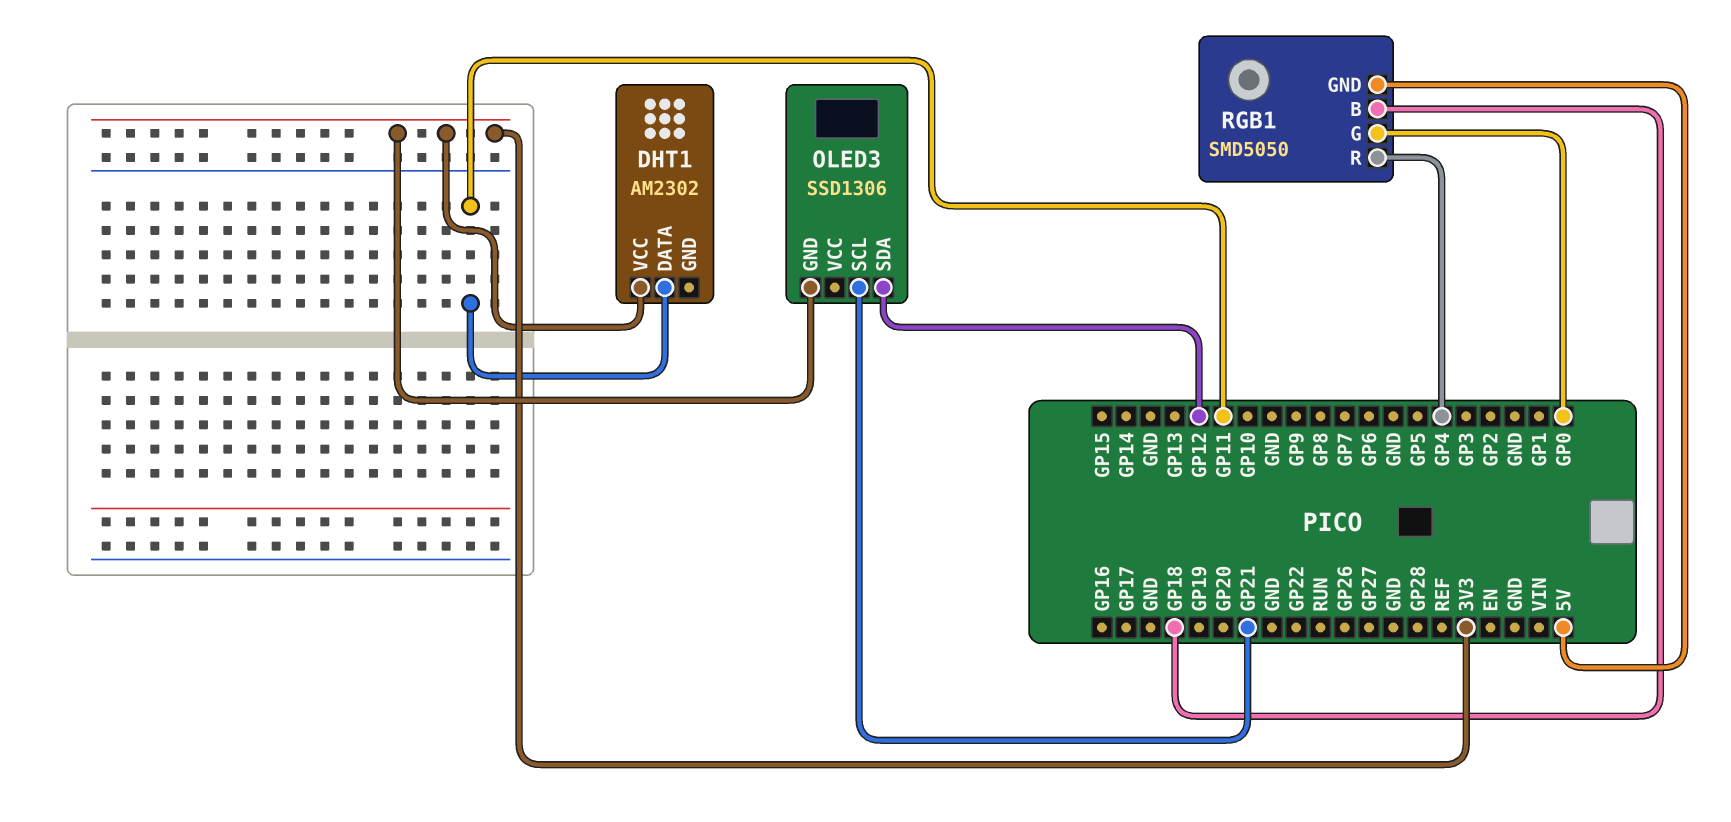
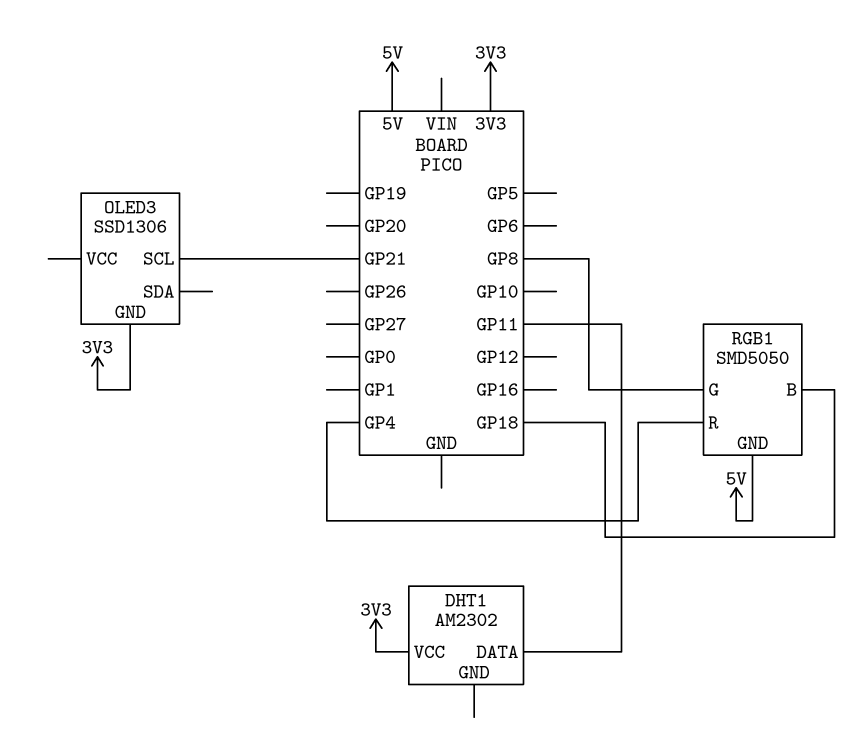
OLED3 pin SDA: GP12 -> none
RGB1 pin G: GP0 -> GP8

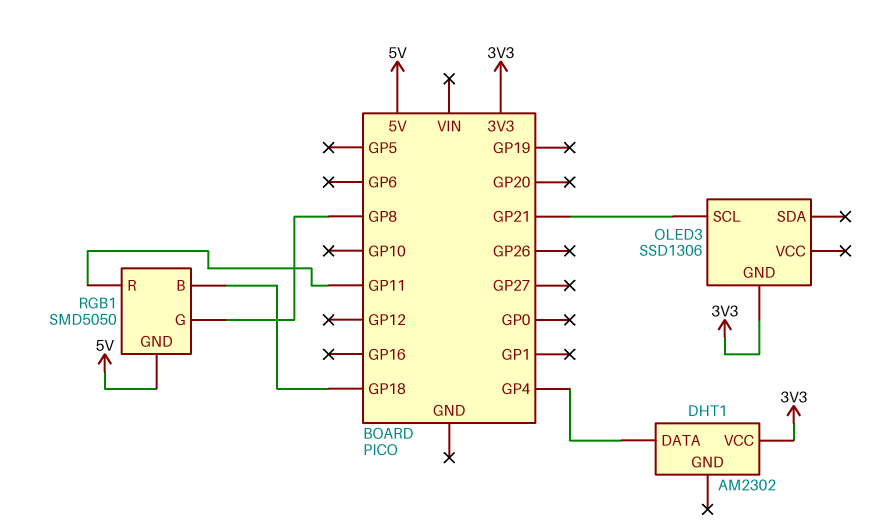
DHT1 pin DATA: GP11 -> GP4
RGB1 pin R: GP4 -> GP11

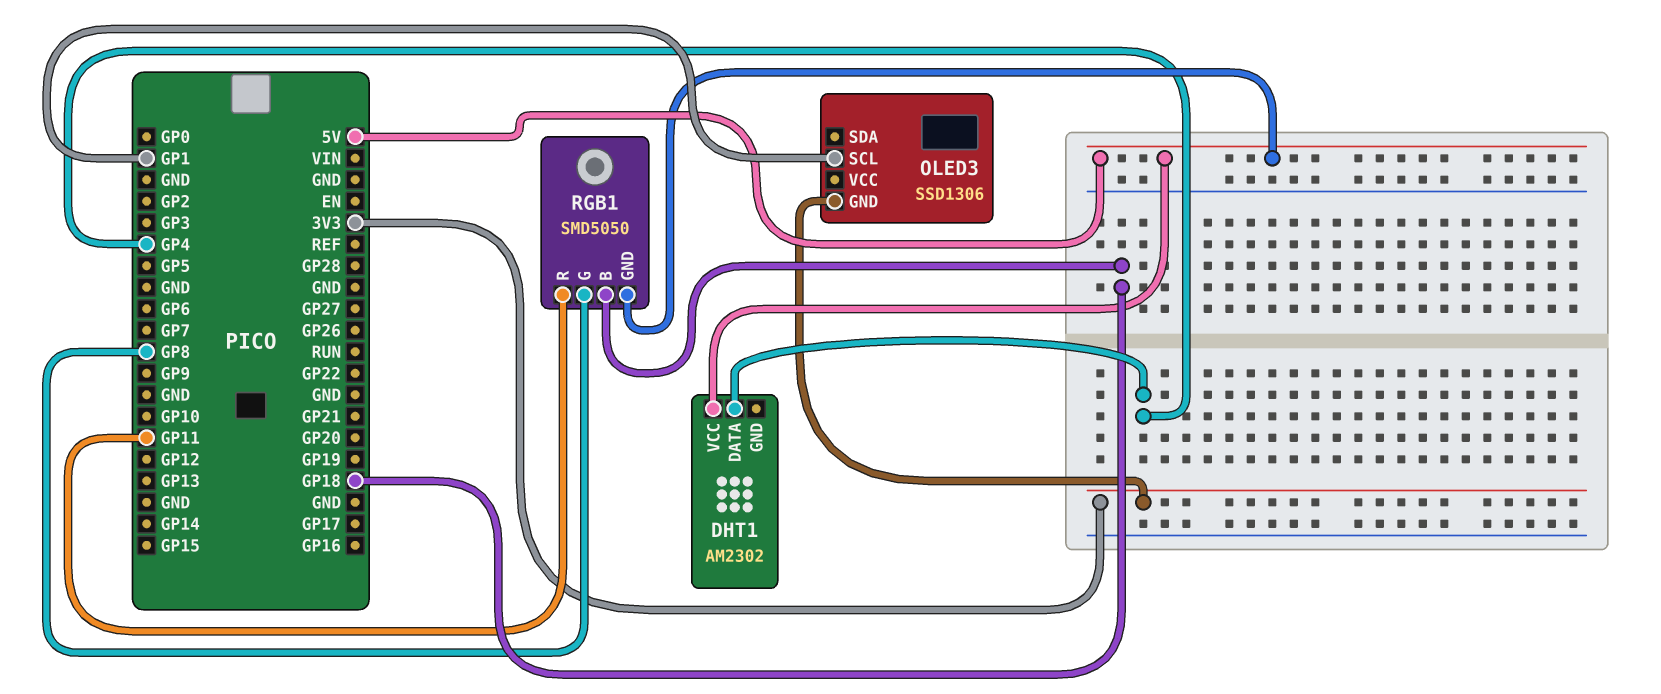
DHT1 pin VCC: 3V3 -> 5V
OLED3 pin SCL: GP21 -> GP1

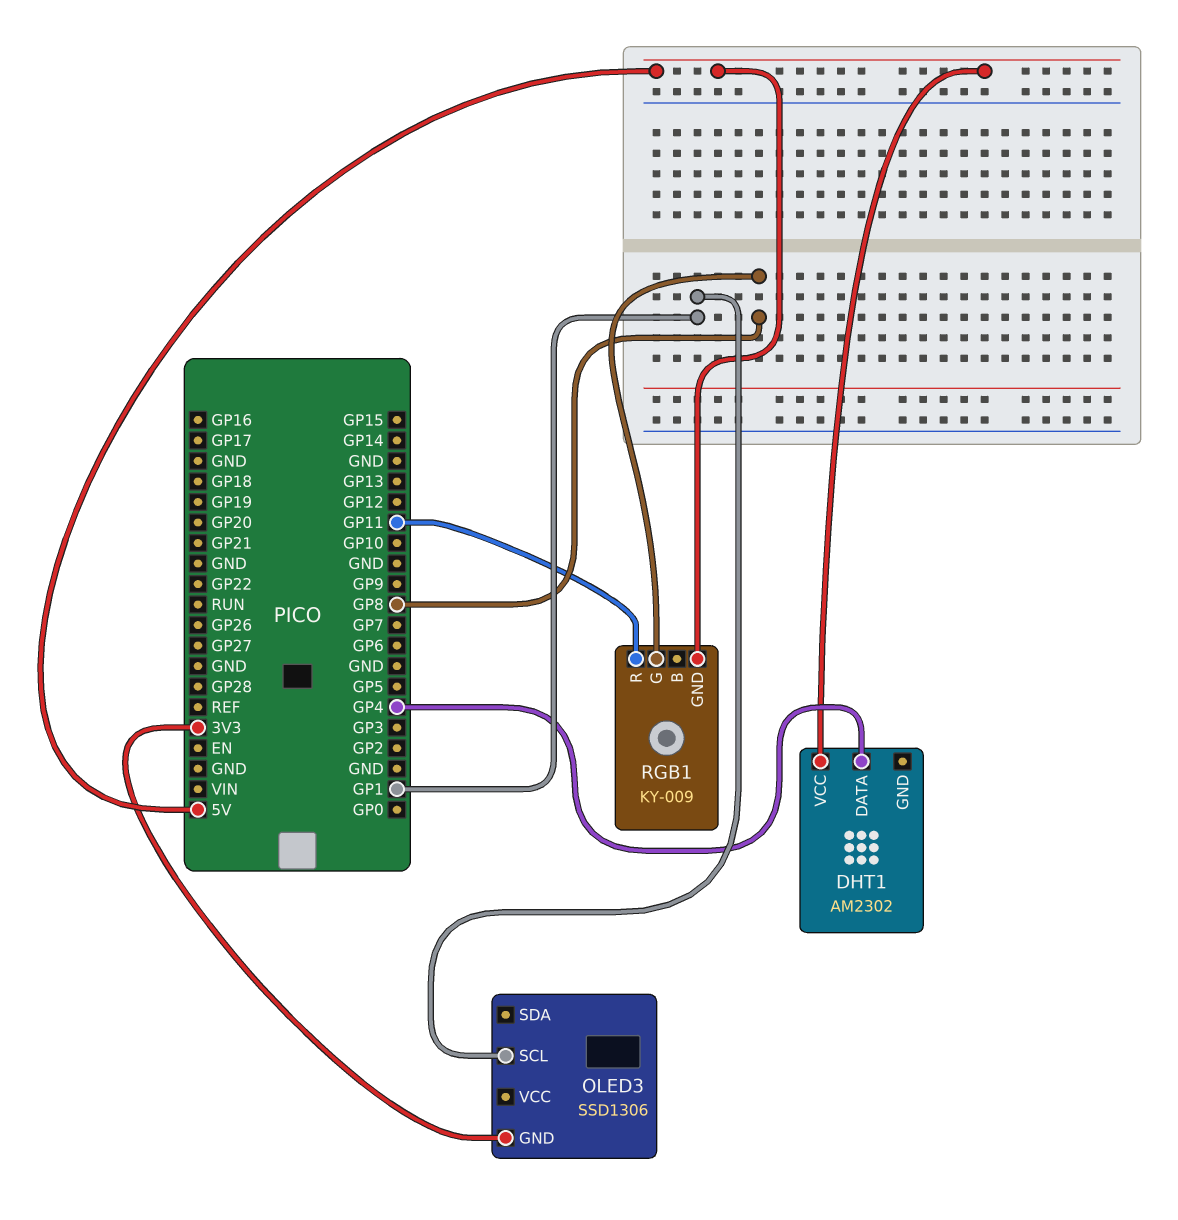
RGB1: SMD5050 -> KY-009
RGB1 pin B: GP18 -> none

